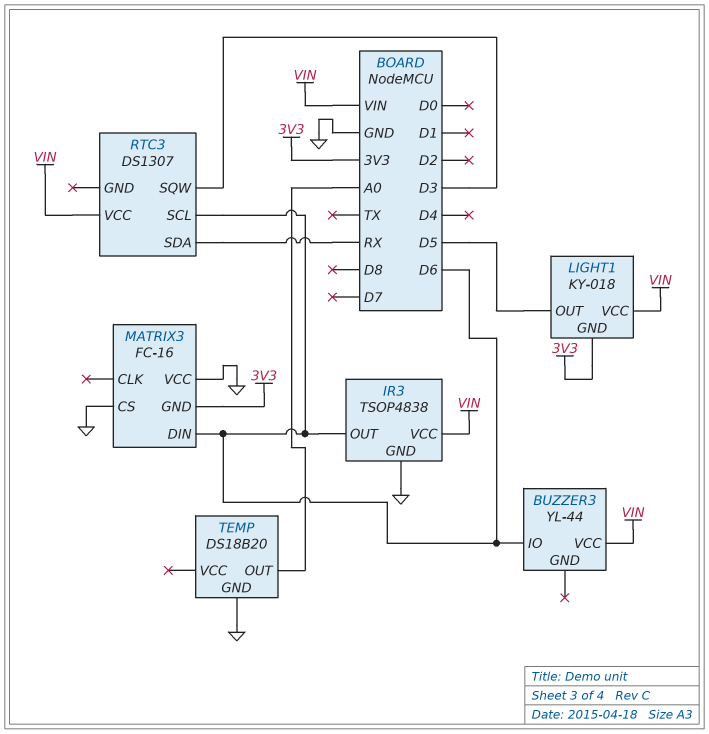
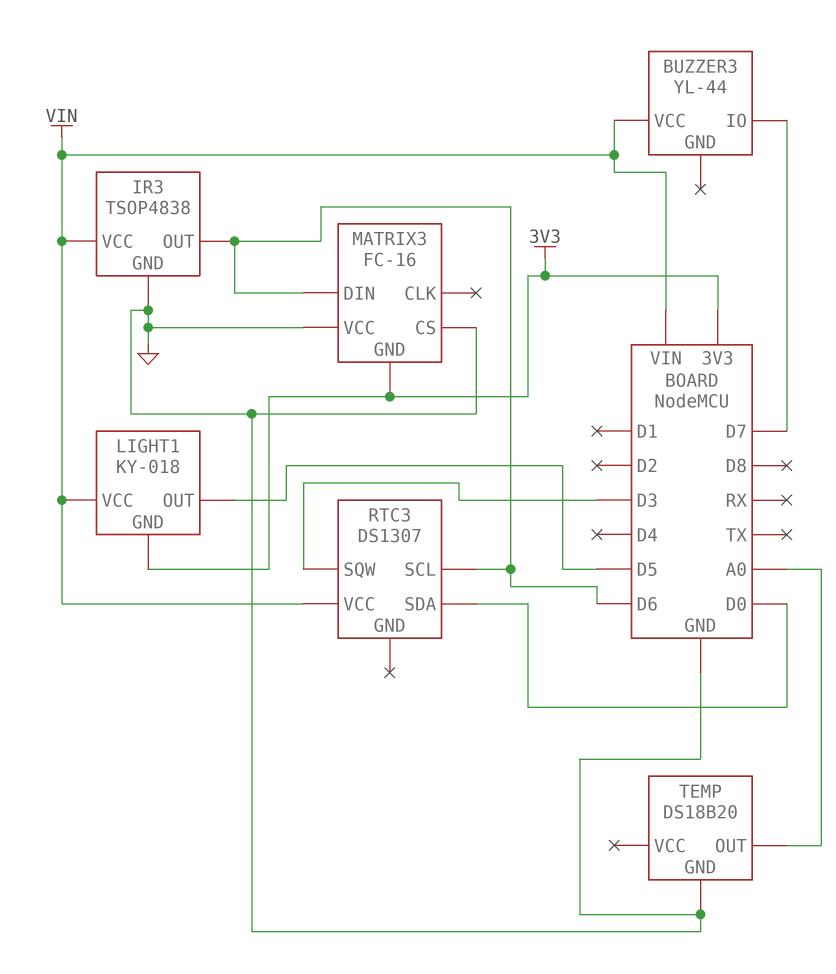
BUZZER3 pin IO: D6 -> D7
RTC3 pin SDA: RX -> D0

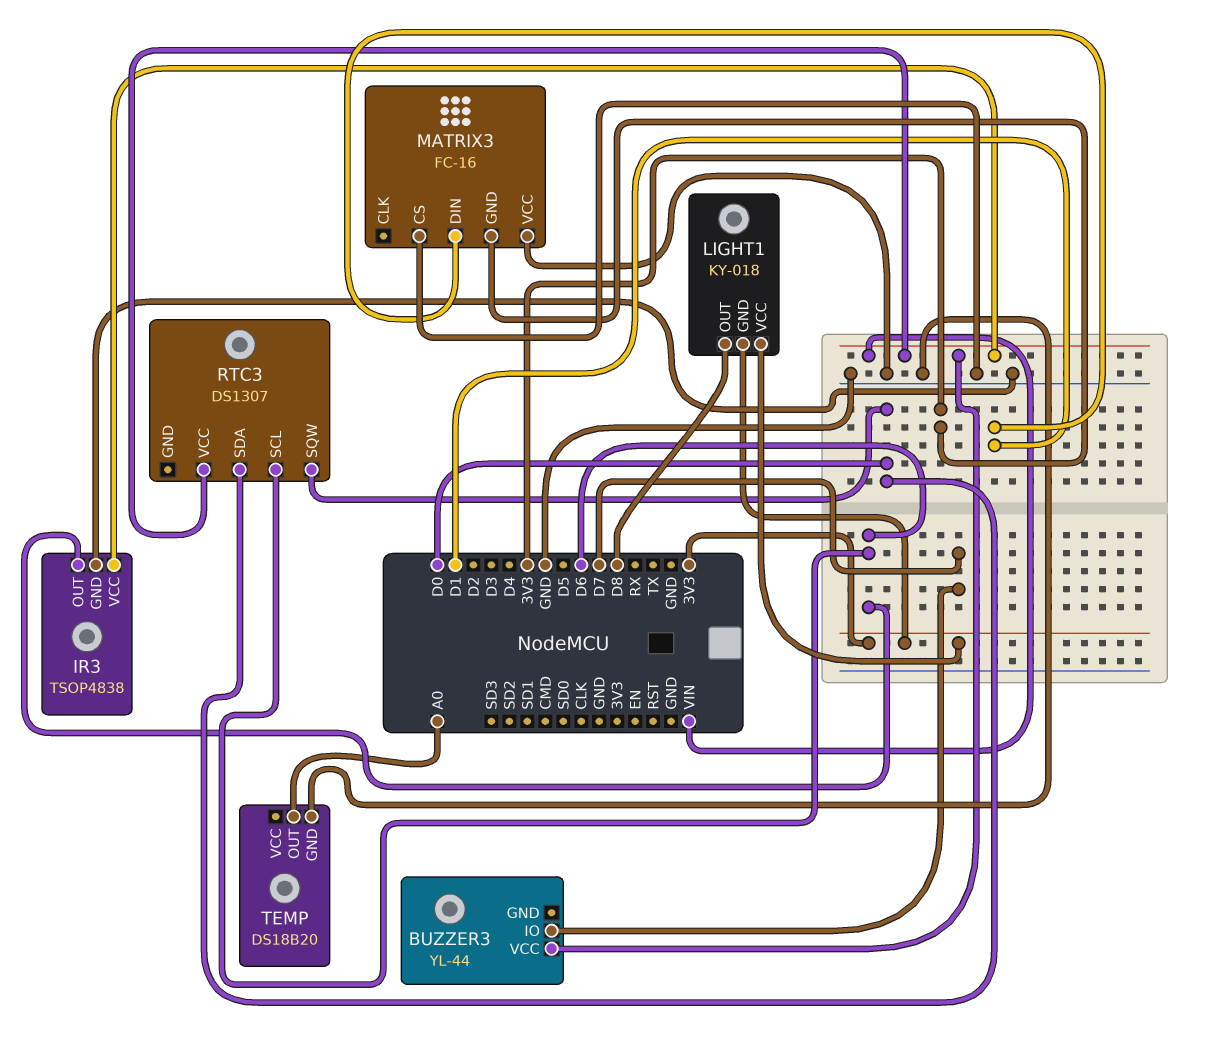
LIGHT1 pin OUT: D5 -> D8
LIGHT1 pin VCC: VIN -> 3V3
MATRIX3 pin DIN: D6 -> D1
RTC3 pin SQW: D3 -> D0

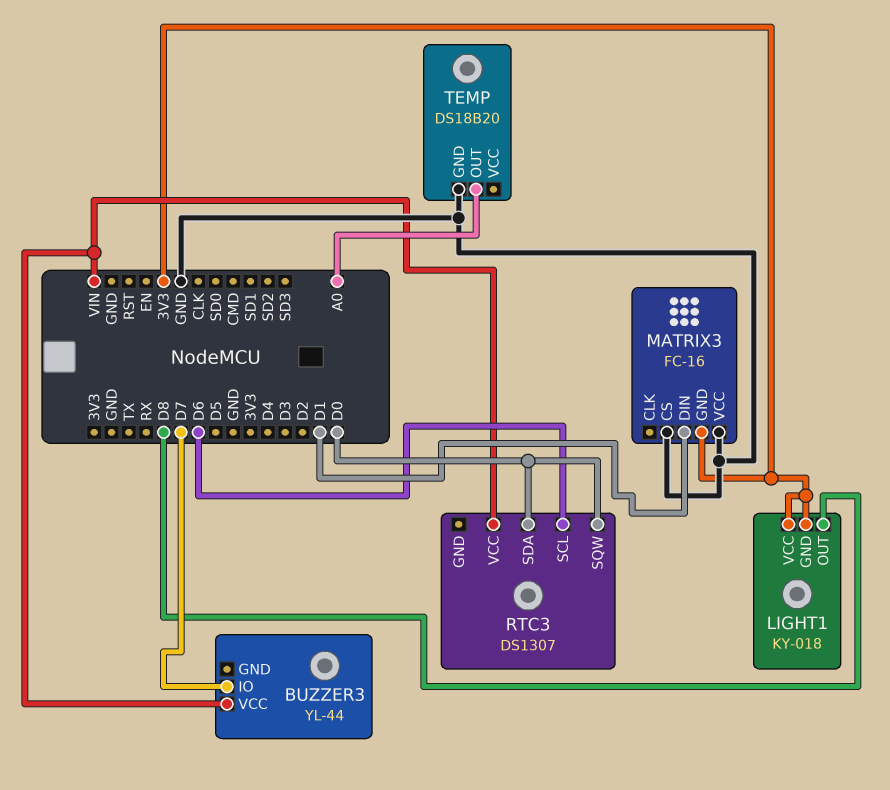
IR3: TSOP4838 -> none
IR3 pin GND: GND -> none
IR3 pin OUT: D6 -> none
IR3 pin VCC: VIN -> none

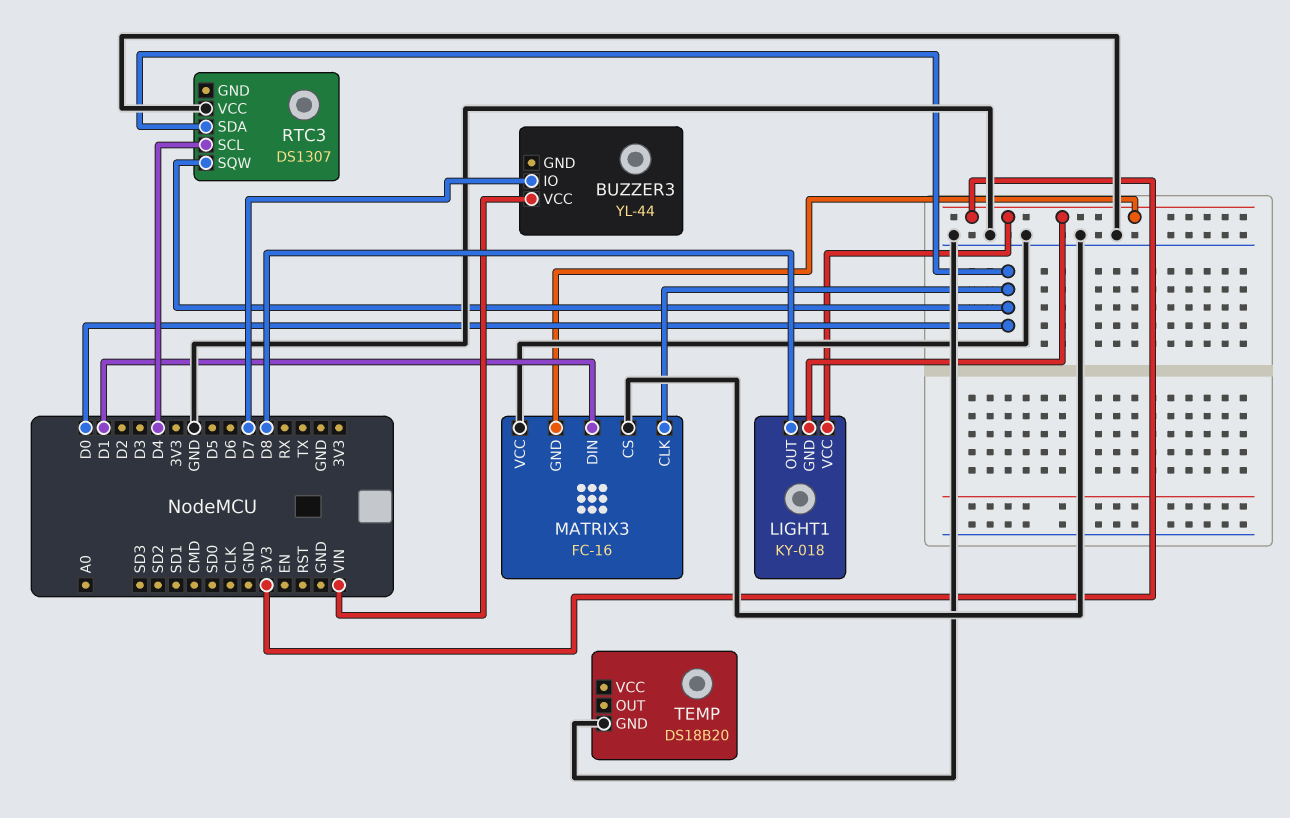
MATRIX3 pin CLK: none -> D0
RTC3 pin SCL: D6 -> D4
RTC3 pin VCC: VIN -> GND
TEMP pin OUT: A0 -> none

